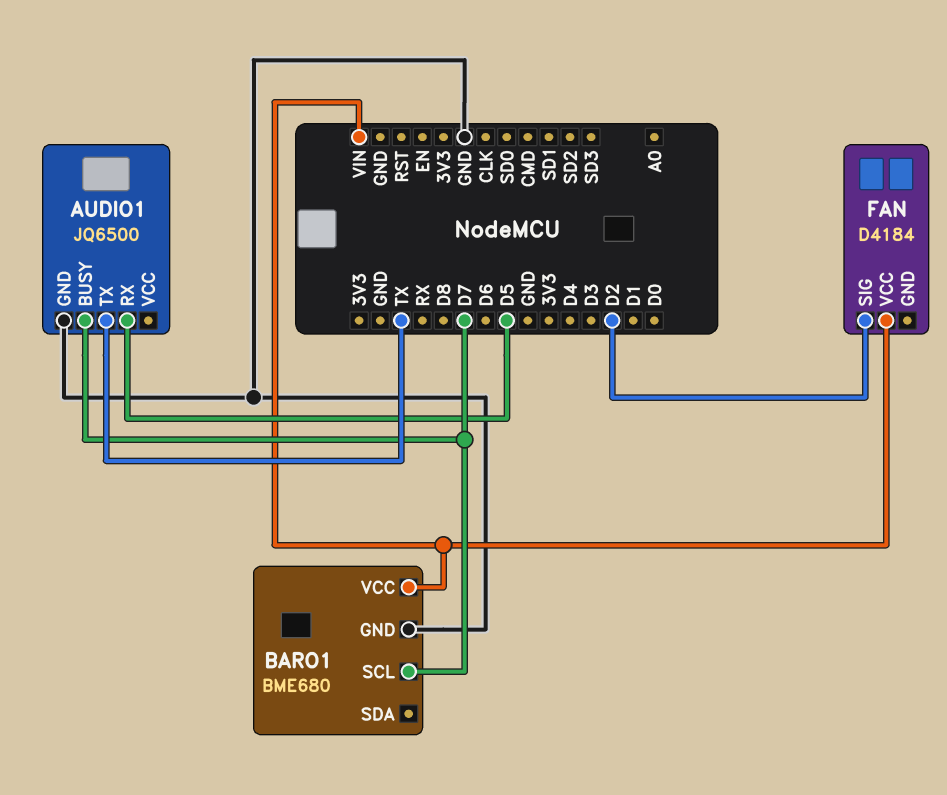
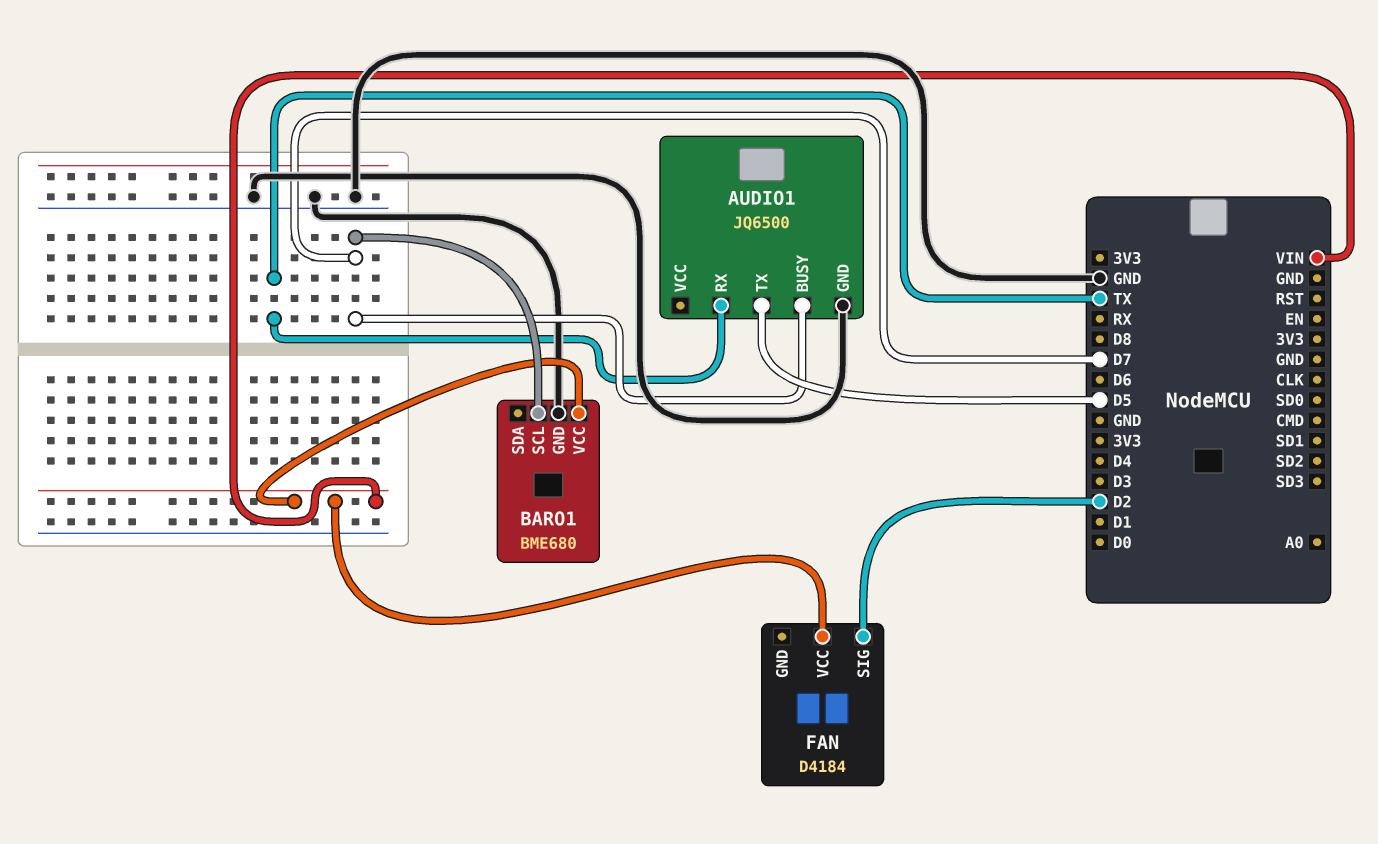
AUDIO1 pin RX: D5 -> TX
AUDIO1 pin TX: TX -> D5

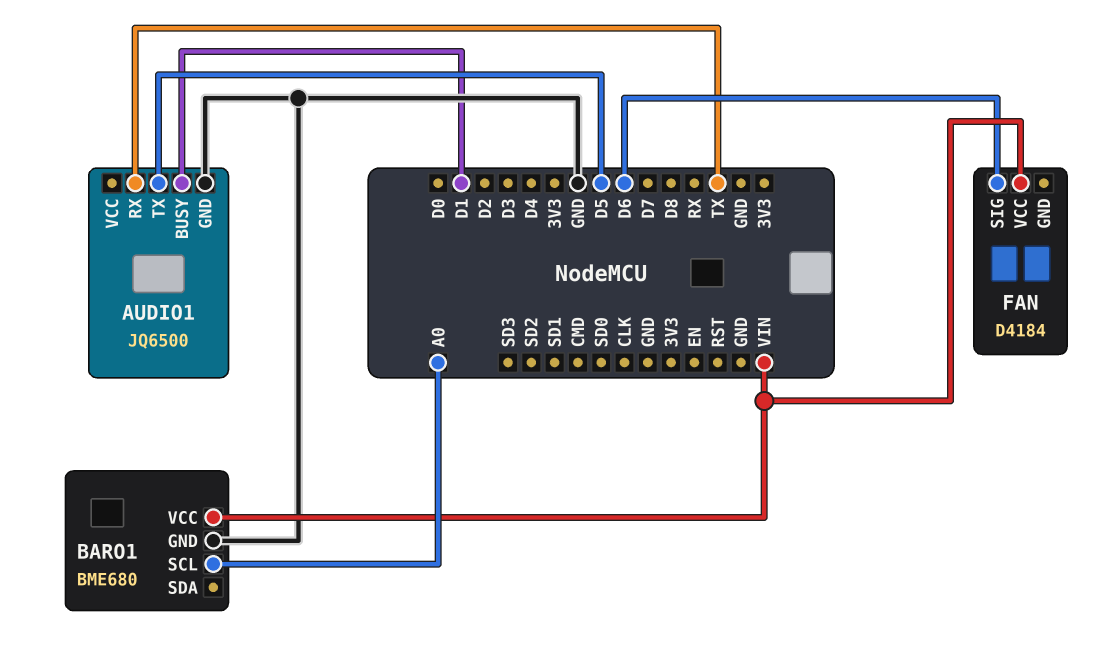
AUDIO1 pin BUSY: D7 -> D1
BARO1 pin SCL: D7 -> A0
FAN pin SIG: D2 -> D6

